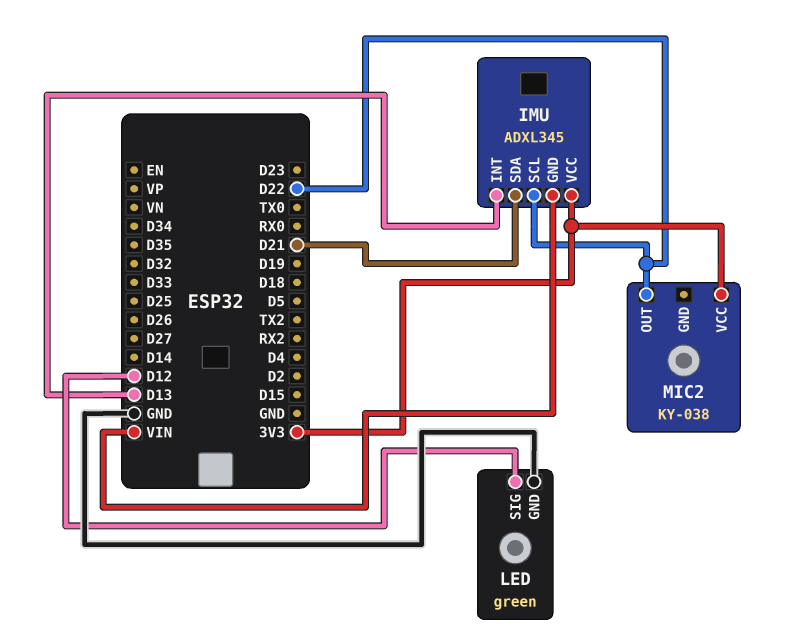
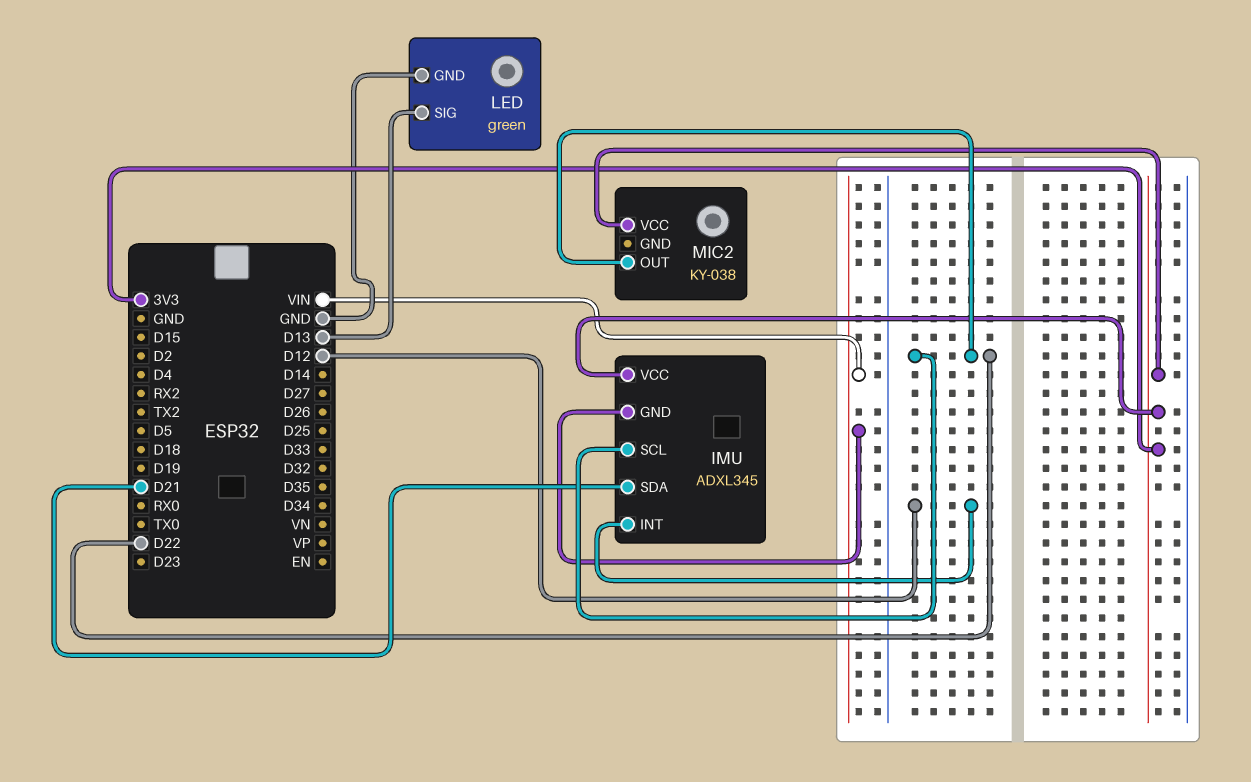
IMU pin INT: D13 -> D12
LED pin SIG: D12 -> D13

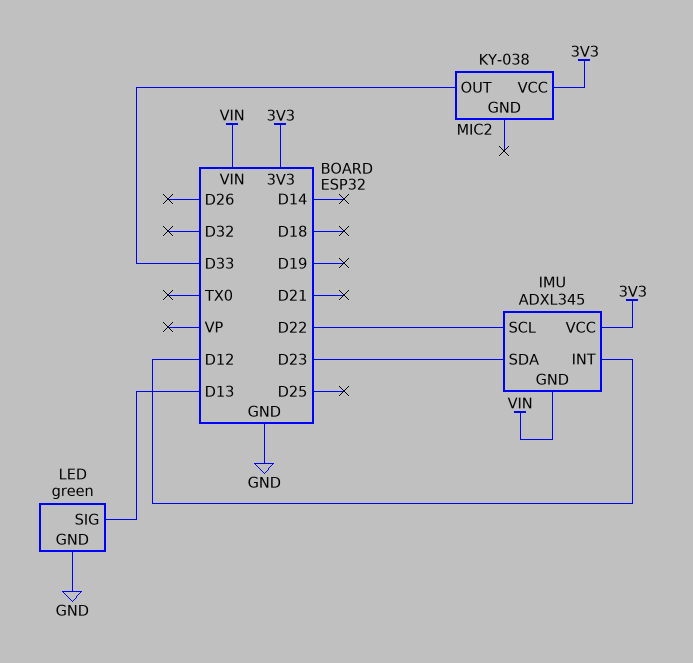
IMU pin SDA: D21 -> D23
MIC2 pin OUT: D22 -> D33

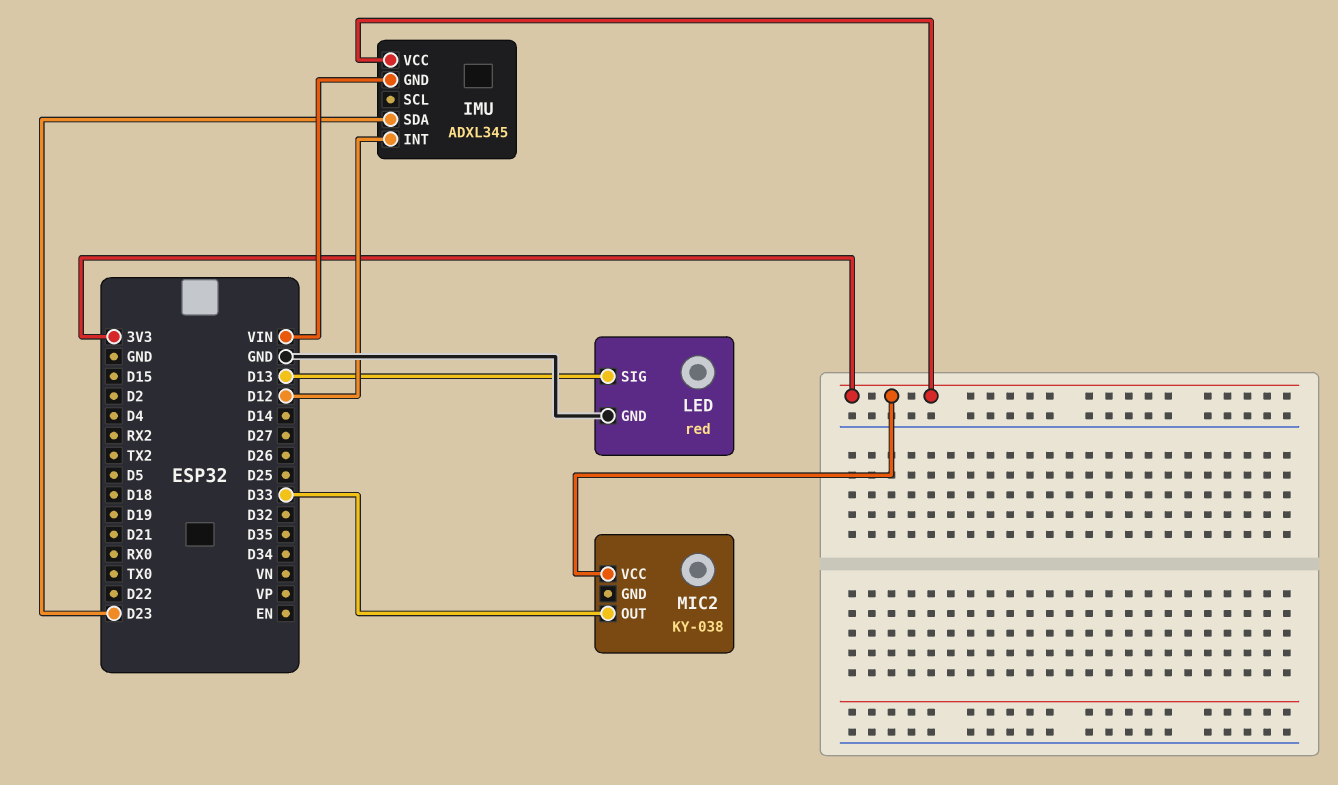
IMU pin SCL: D22 -> none
LED: green -> red

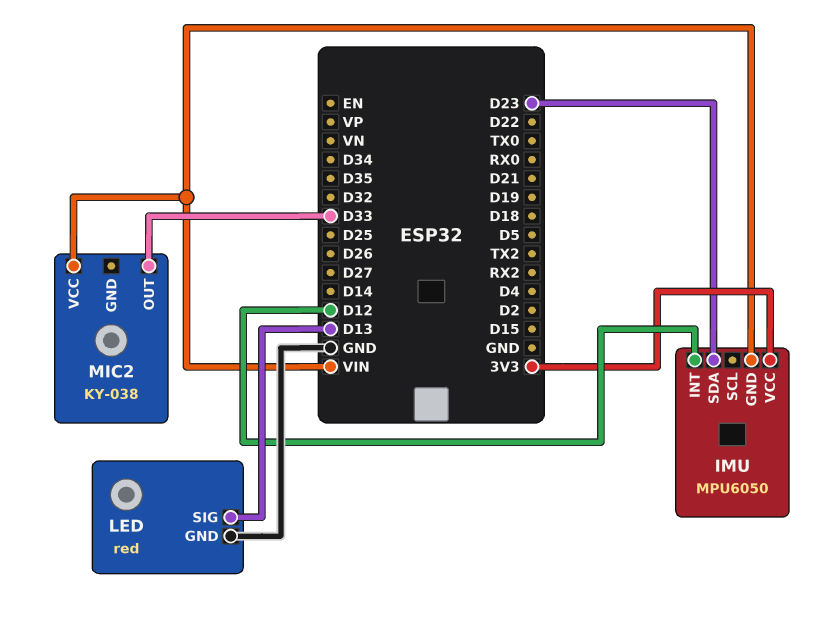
IMU: ADXL345 -> MPU6050
MIC2 pin VCC: 3V3 -> VIN

